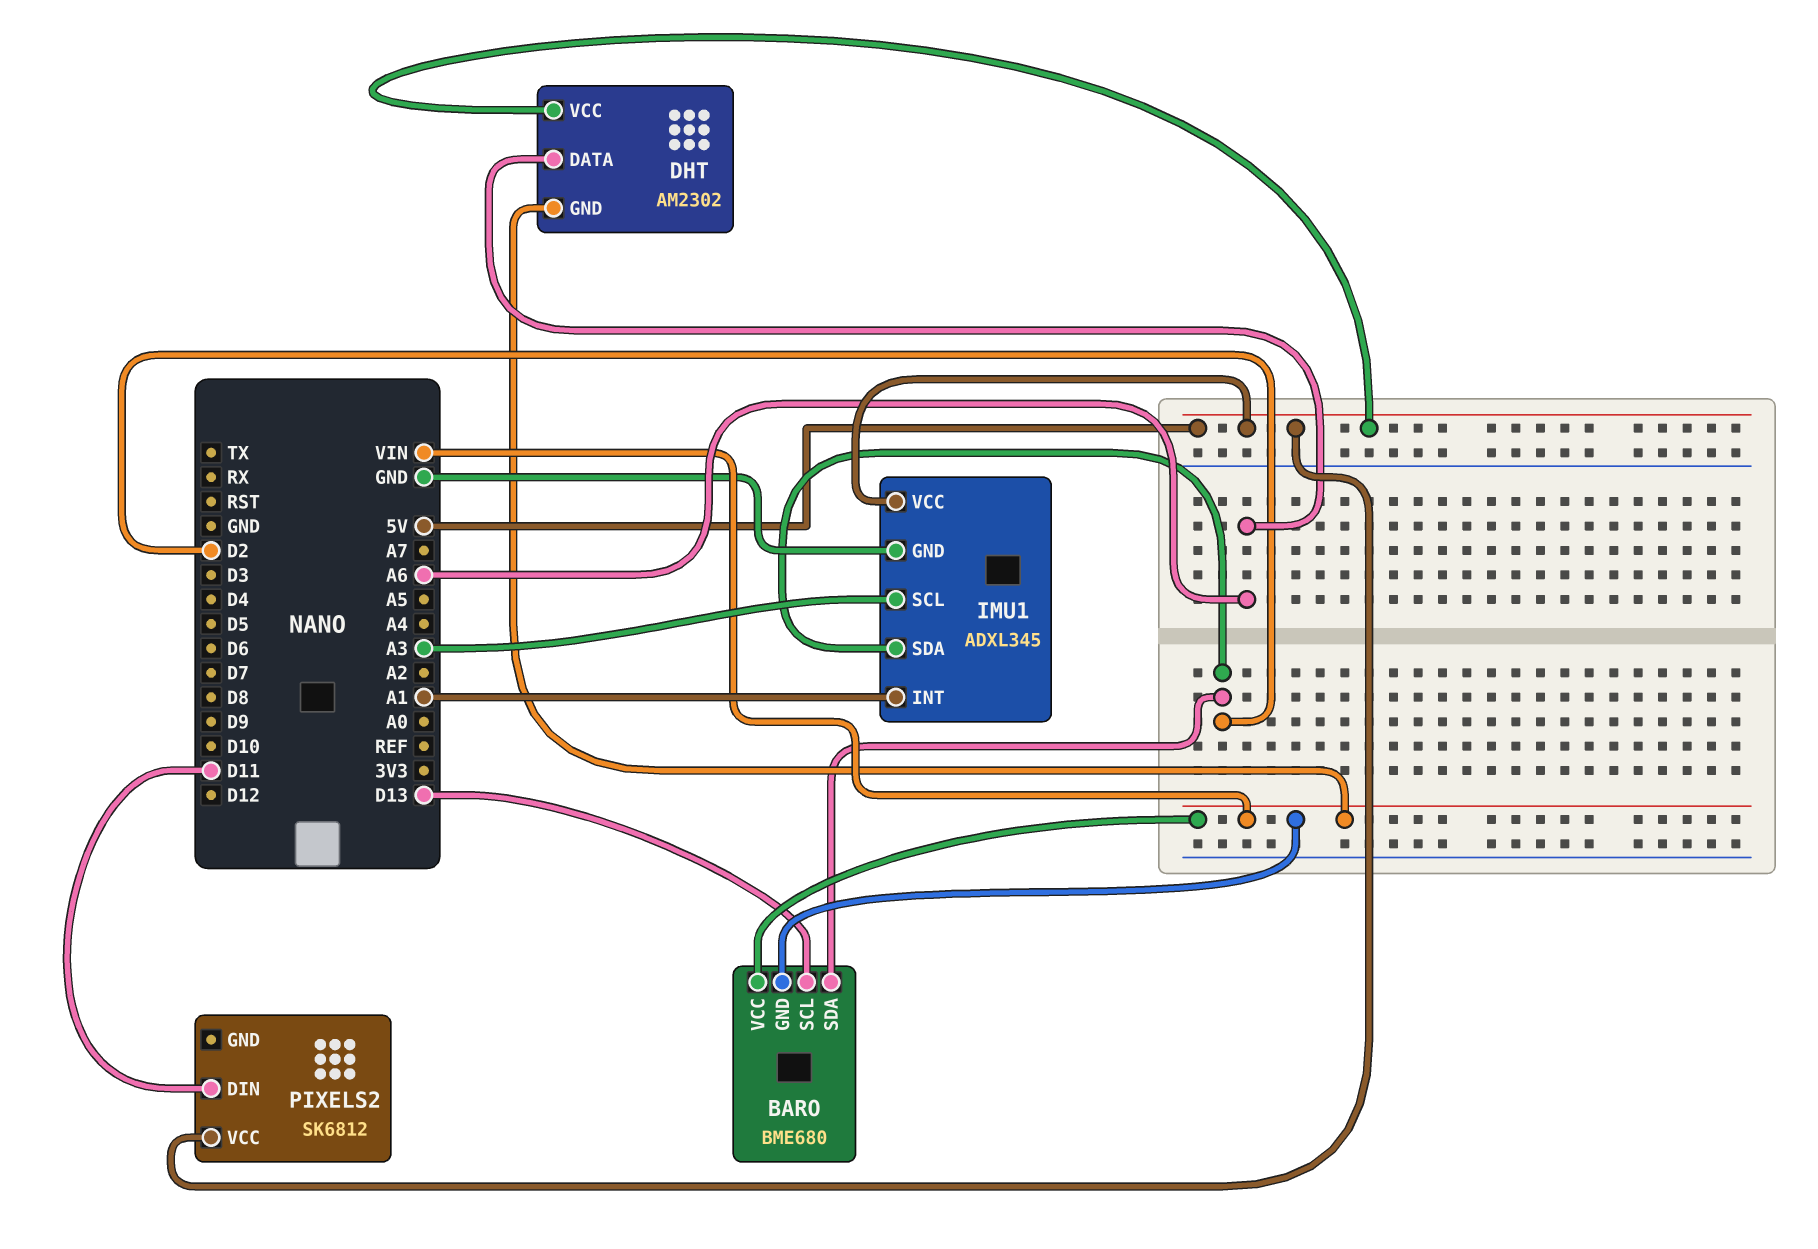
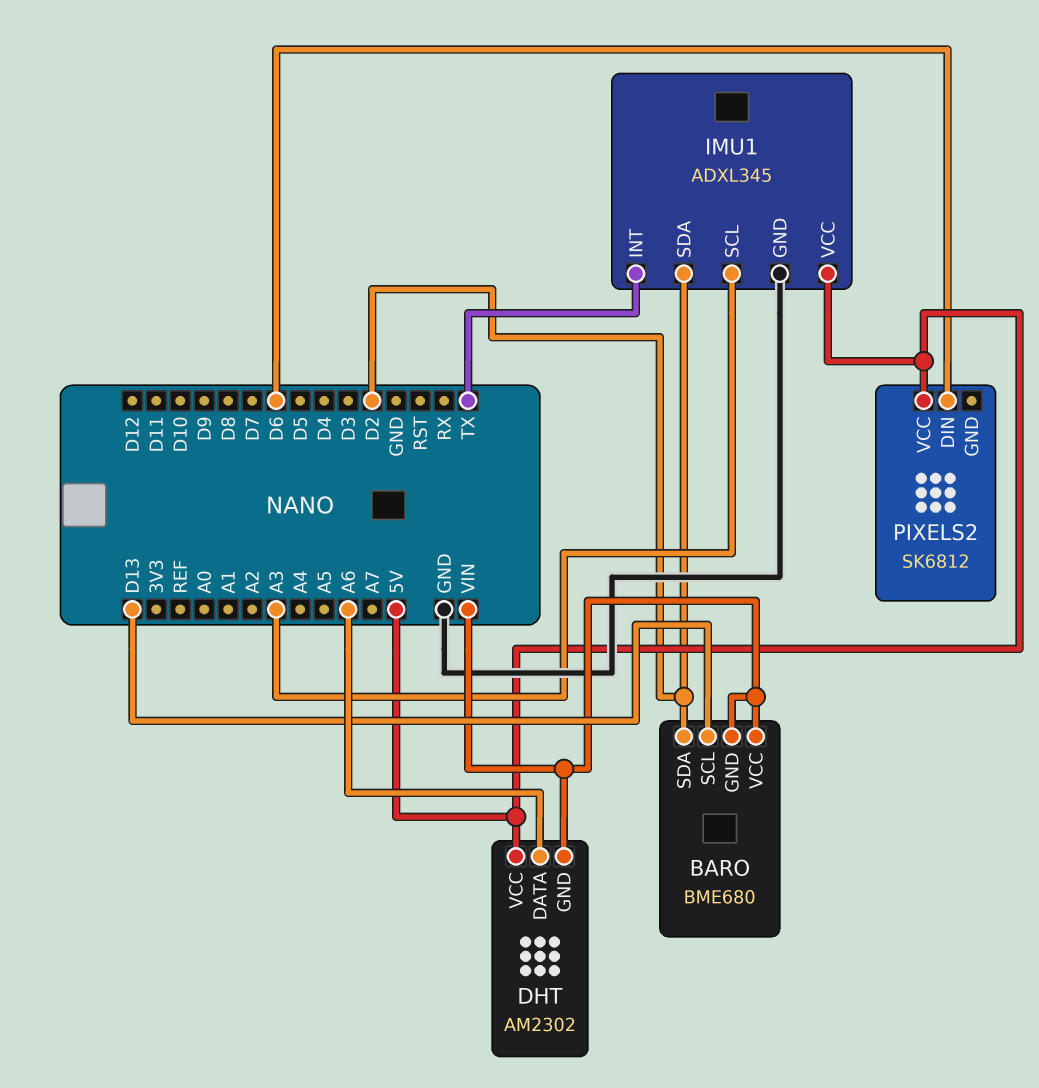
IMU1 pin INT: A1 -> TX
PIXELS2 pin DIN: D11 -> D6

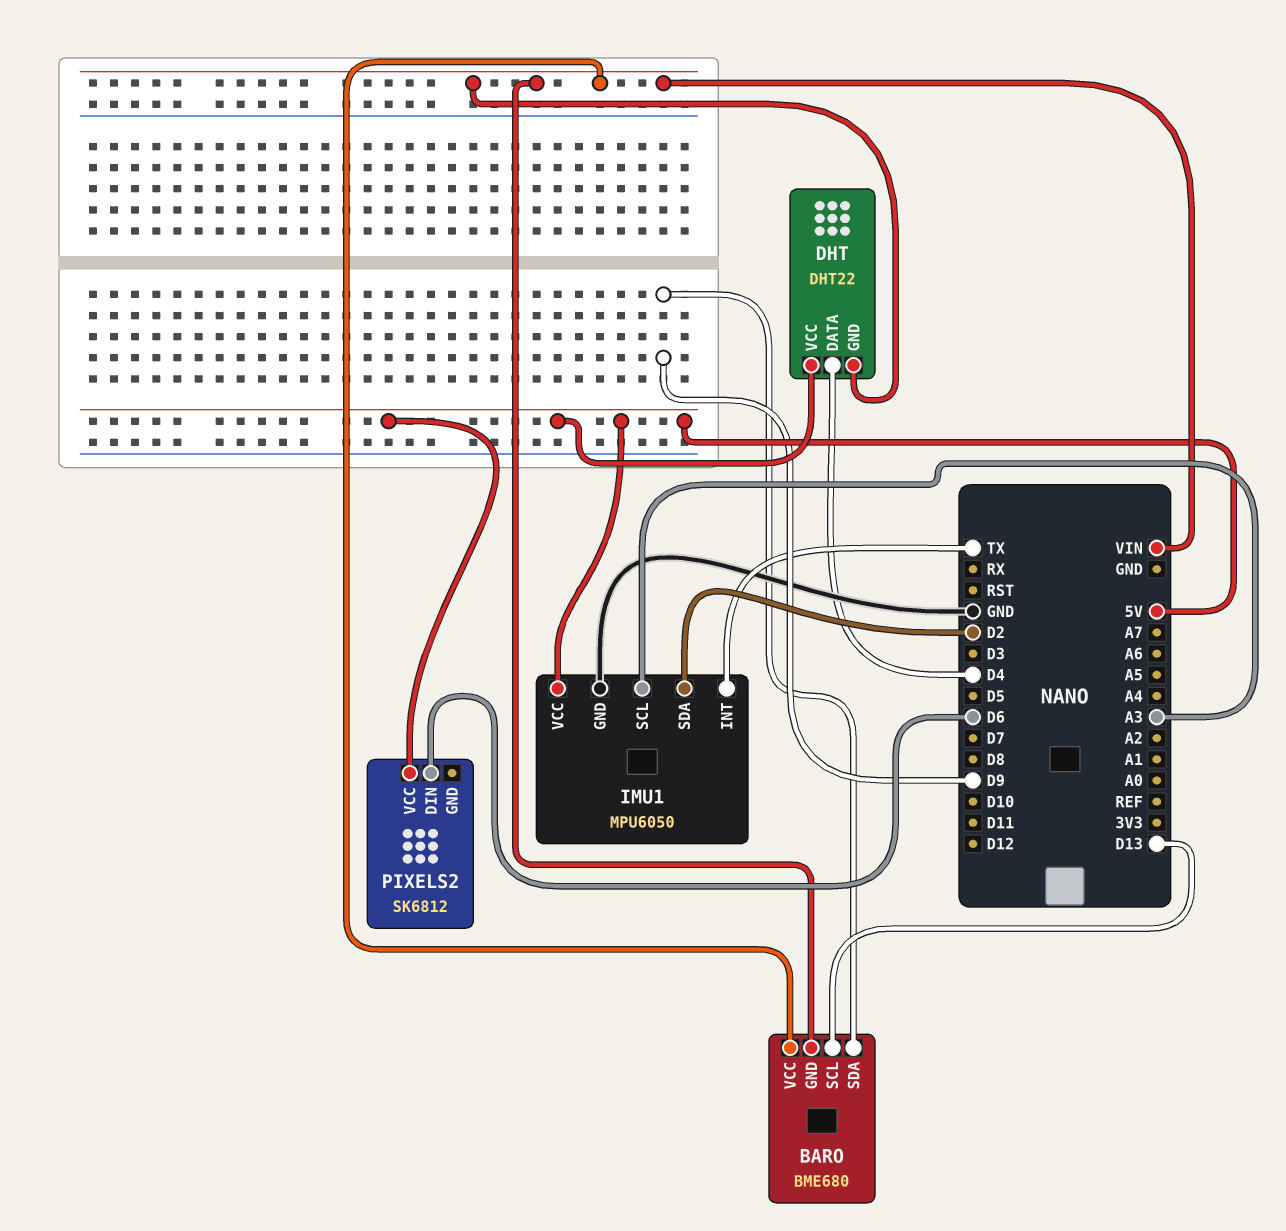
BARO pin SDA: D2 -> D9
DHT: AM2302 -> DHT22
DHT pin DATA: A6 -> D4
IMU1: ADXL345 -> MPU6050

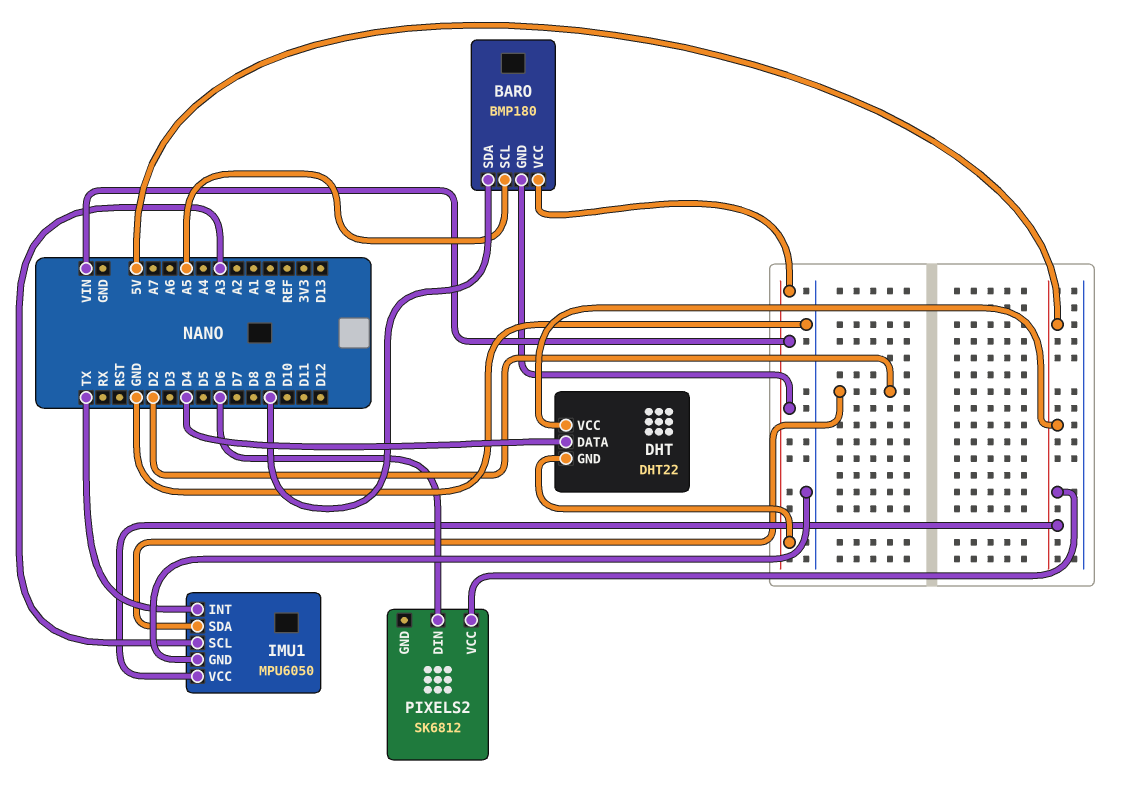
BARO: BME680 -> BMP180
BARO pin SCL: D13 -> A5

